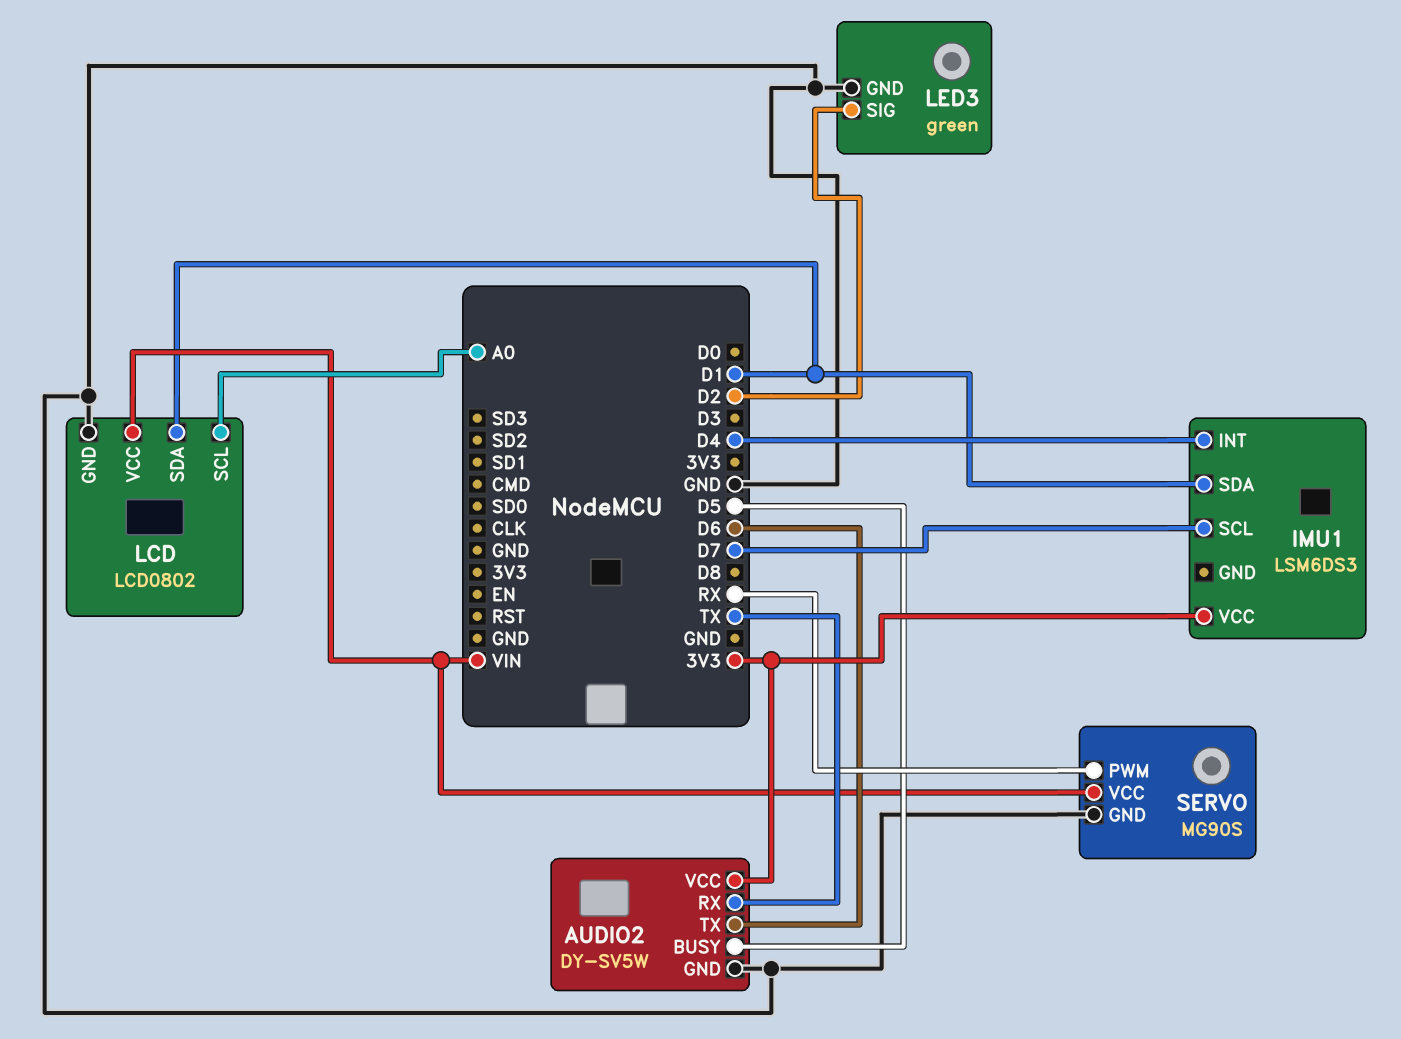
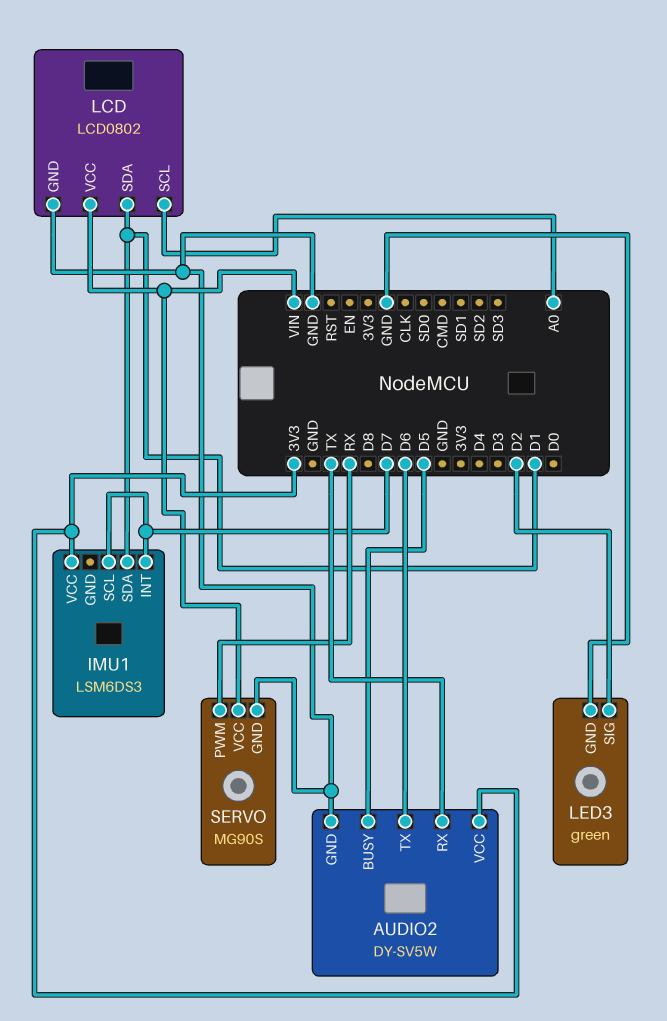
IMU1 pin INT: D4 -> D7

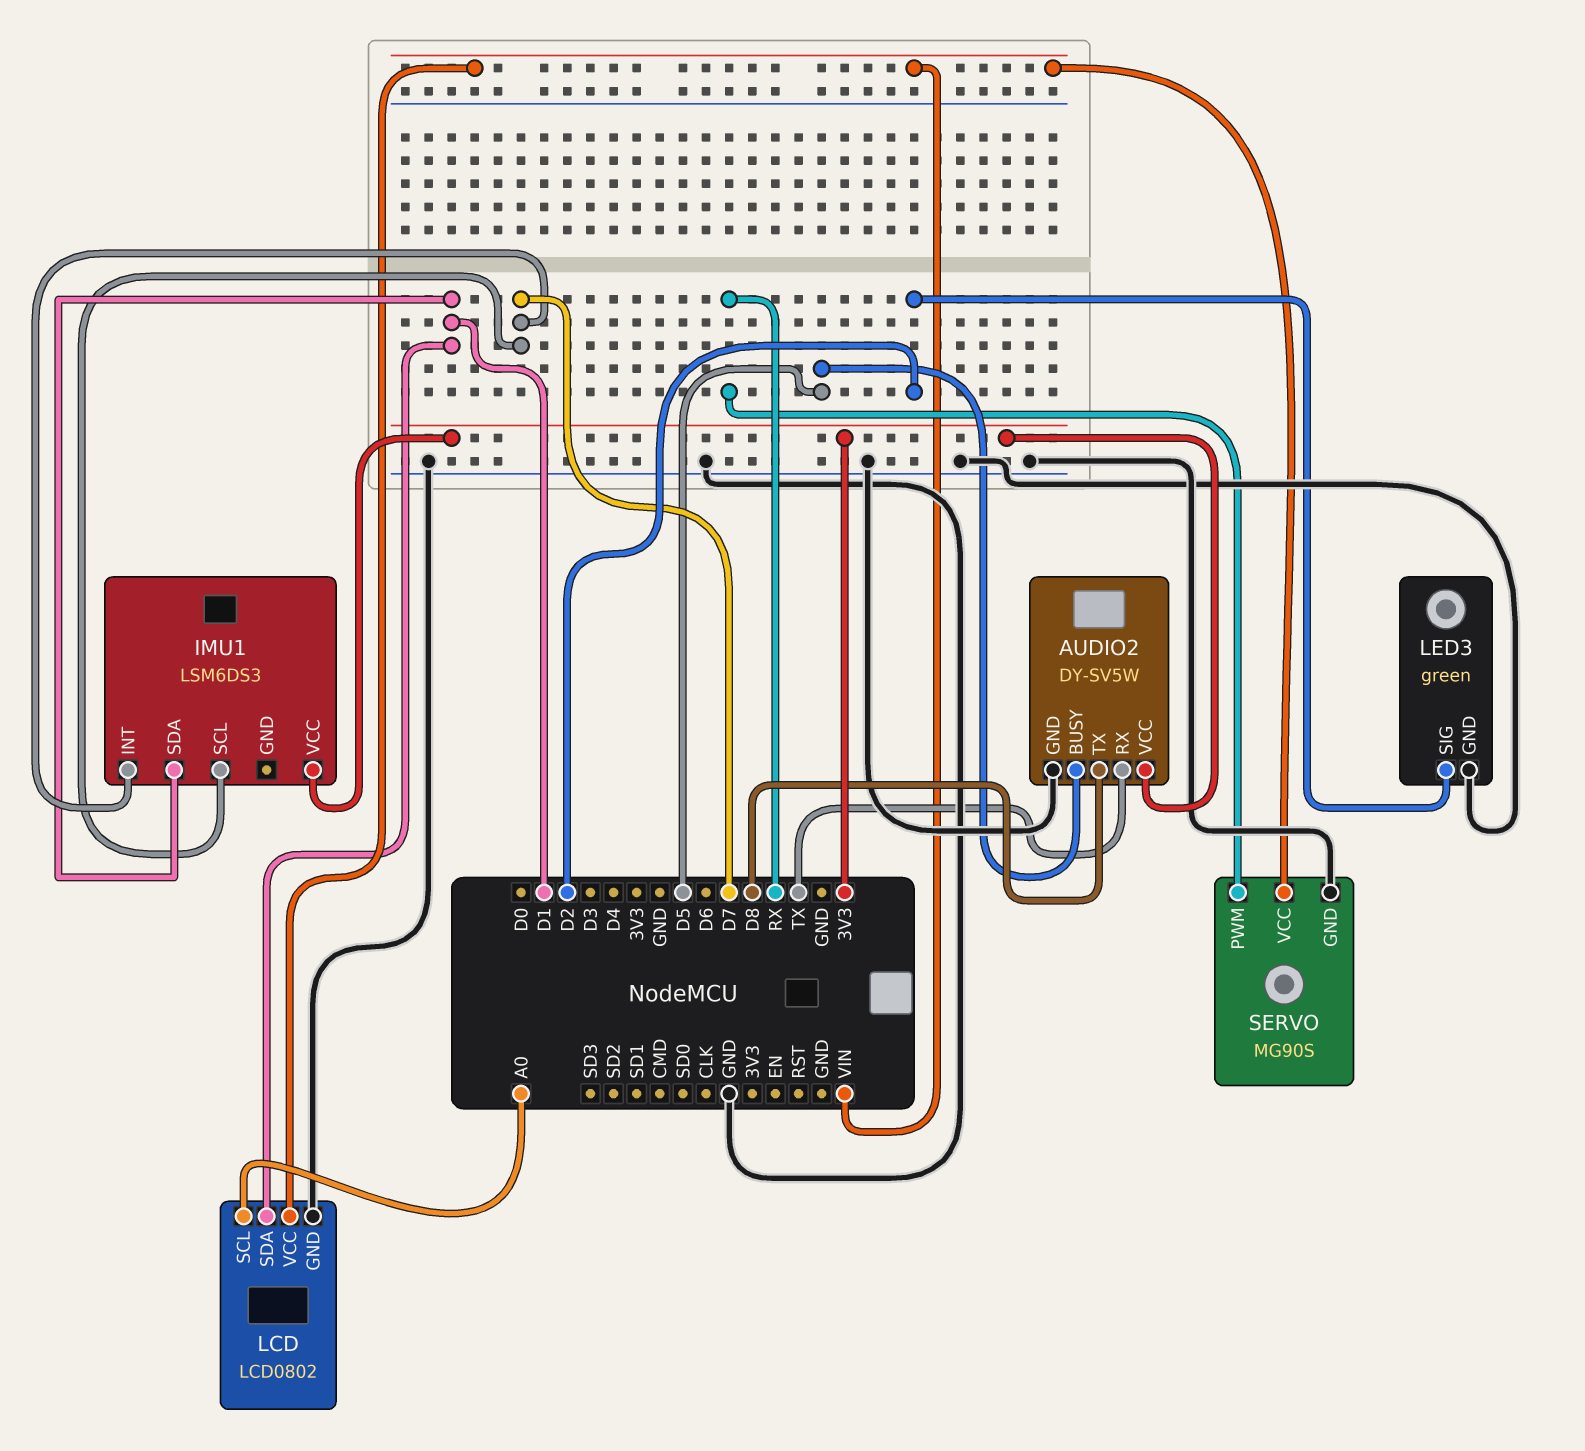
AUDIO2 pin TX: D6 -> D8

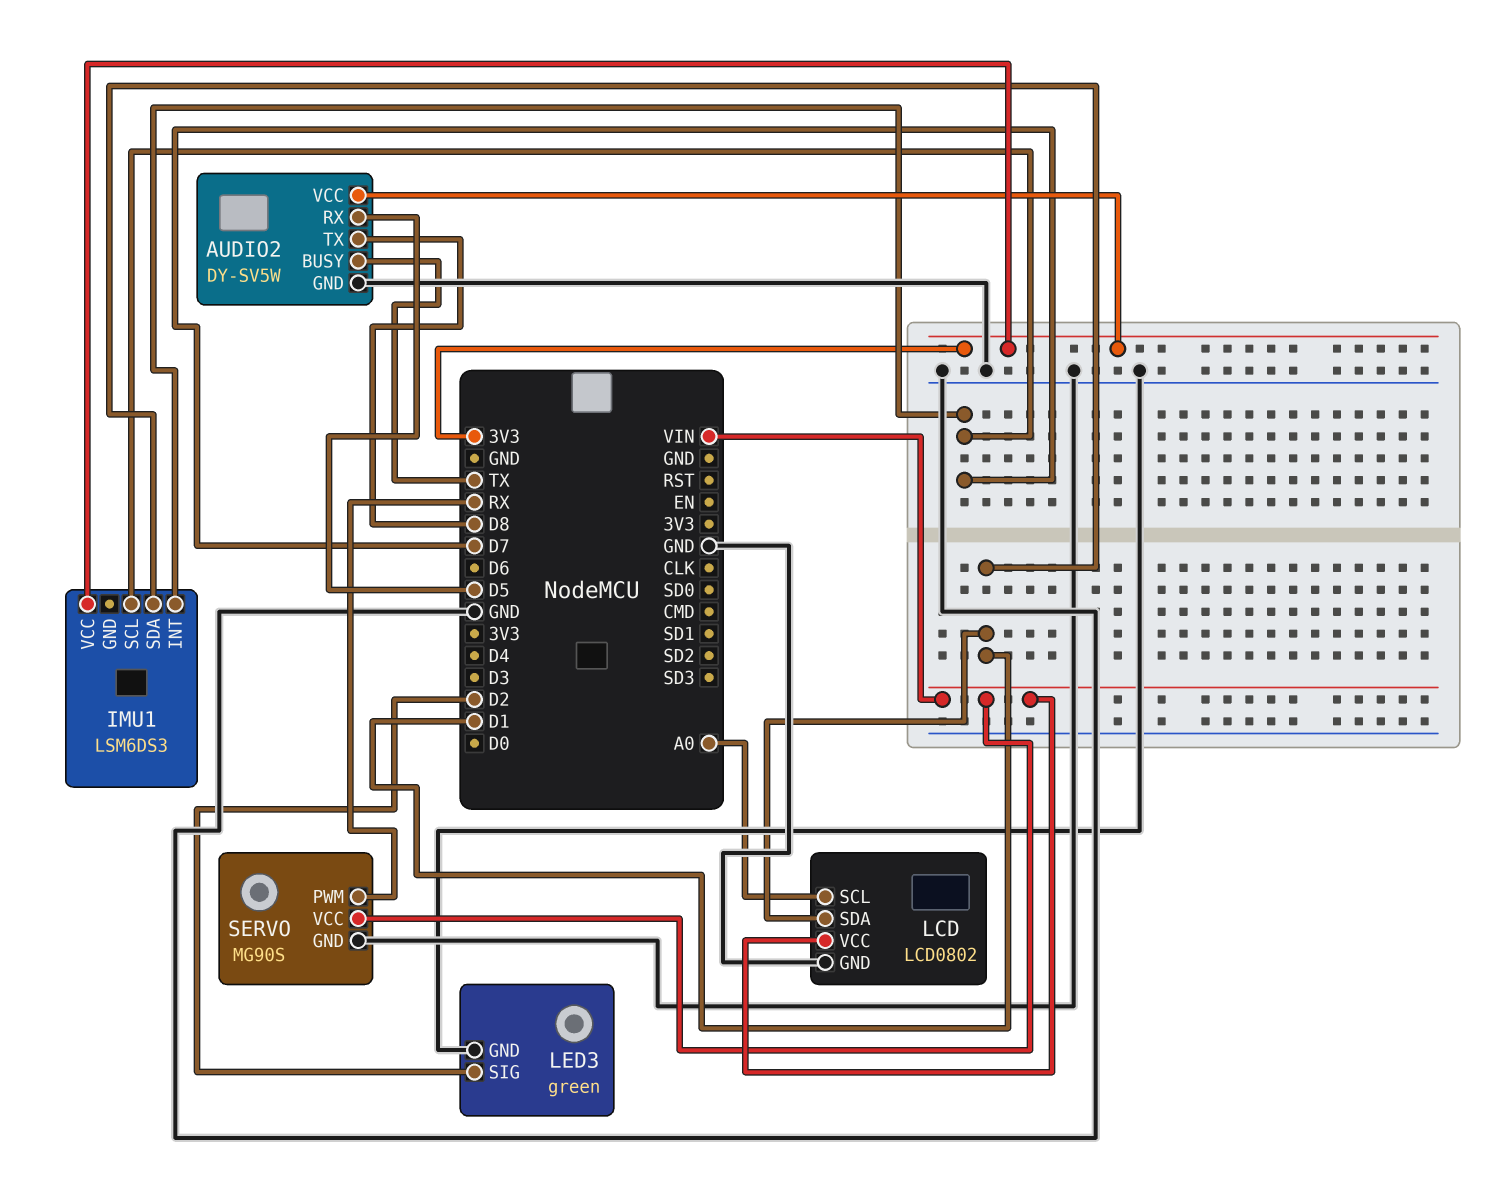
AUDIO2 pin BUSY: D5 -> TX
AUDIO2 pin RX: TX -> D5

